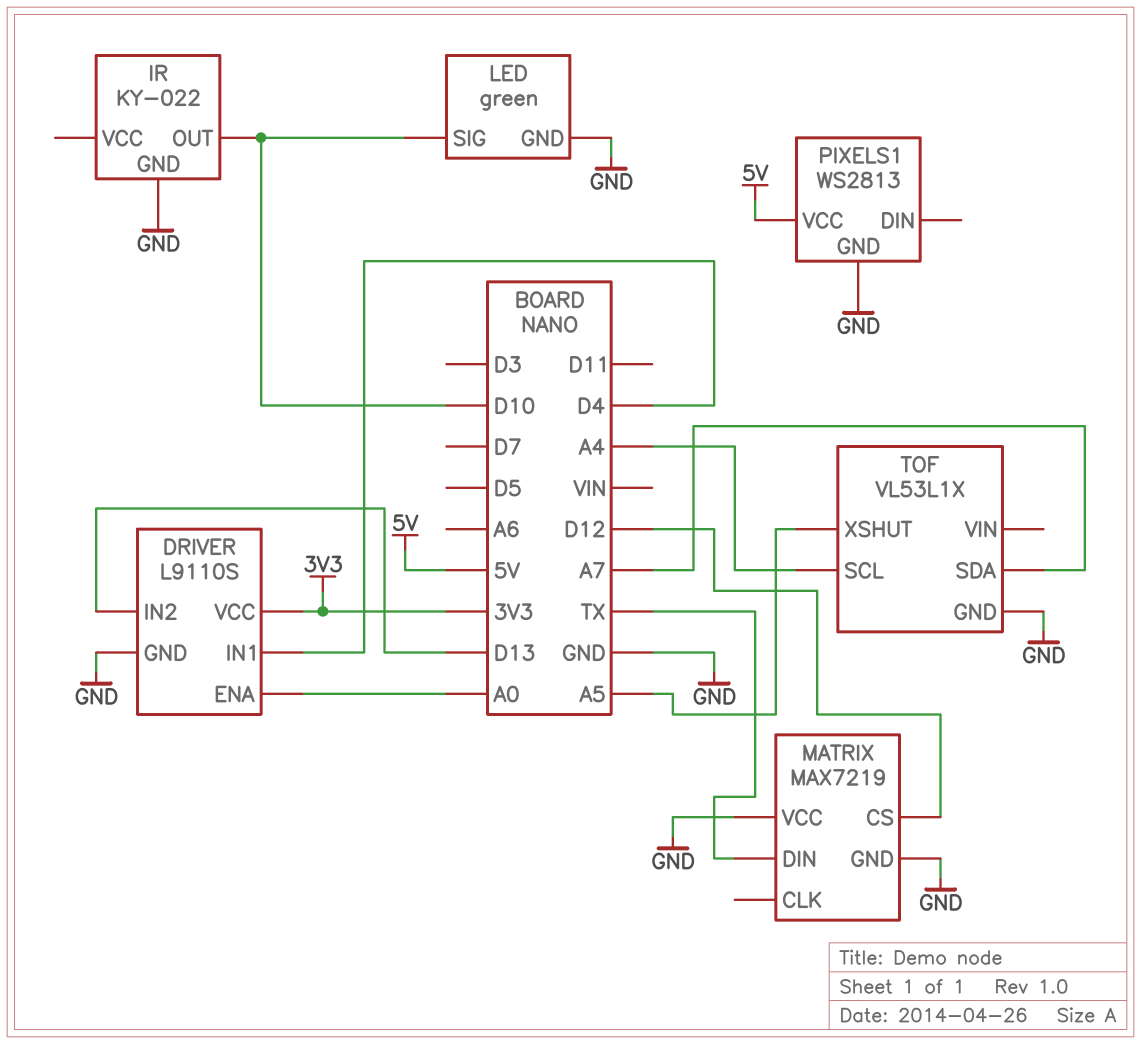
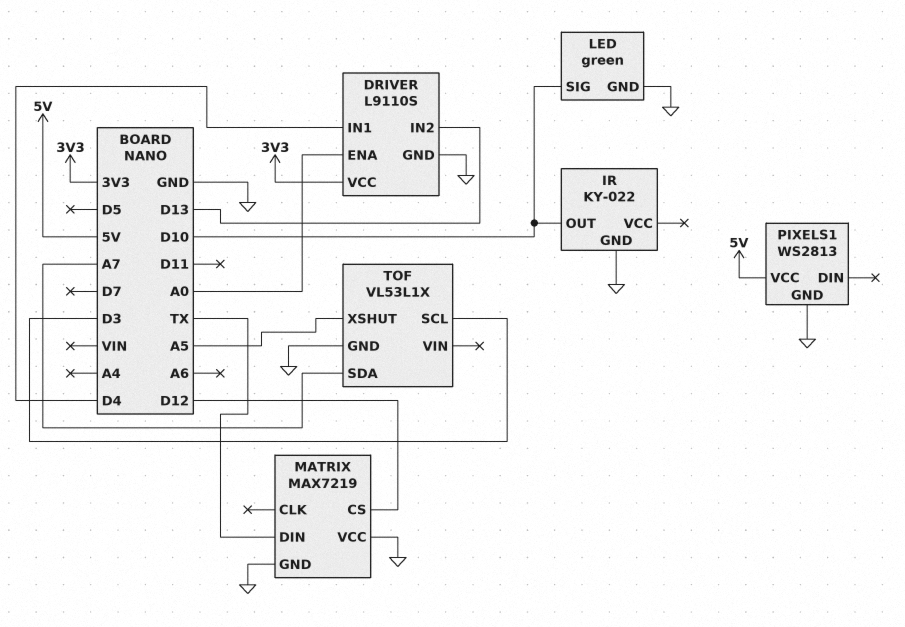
TOF pin SCL: A4 -> D3

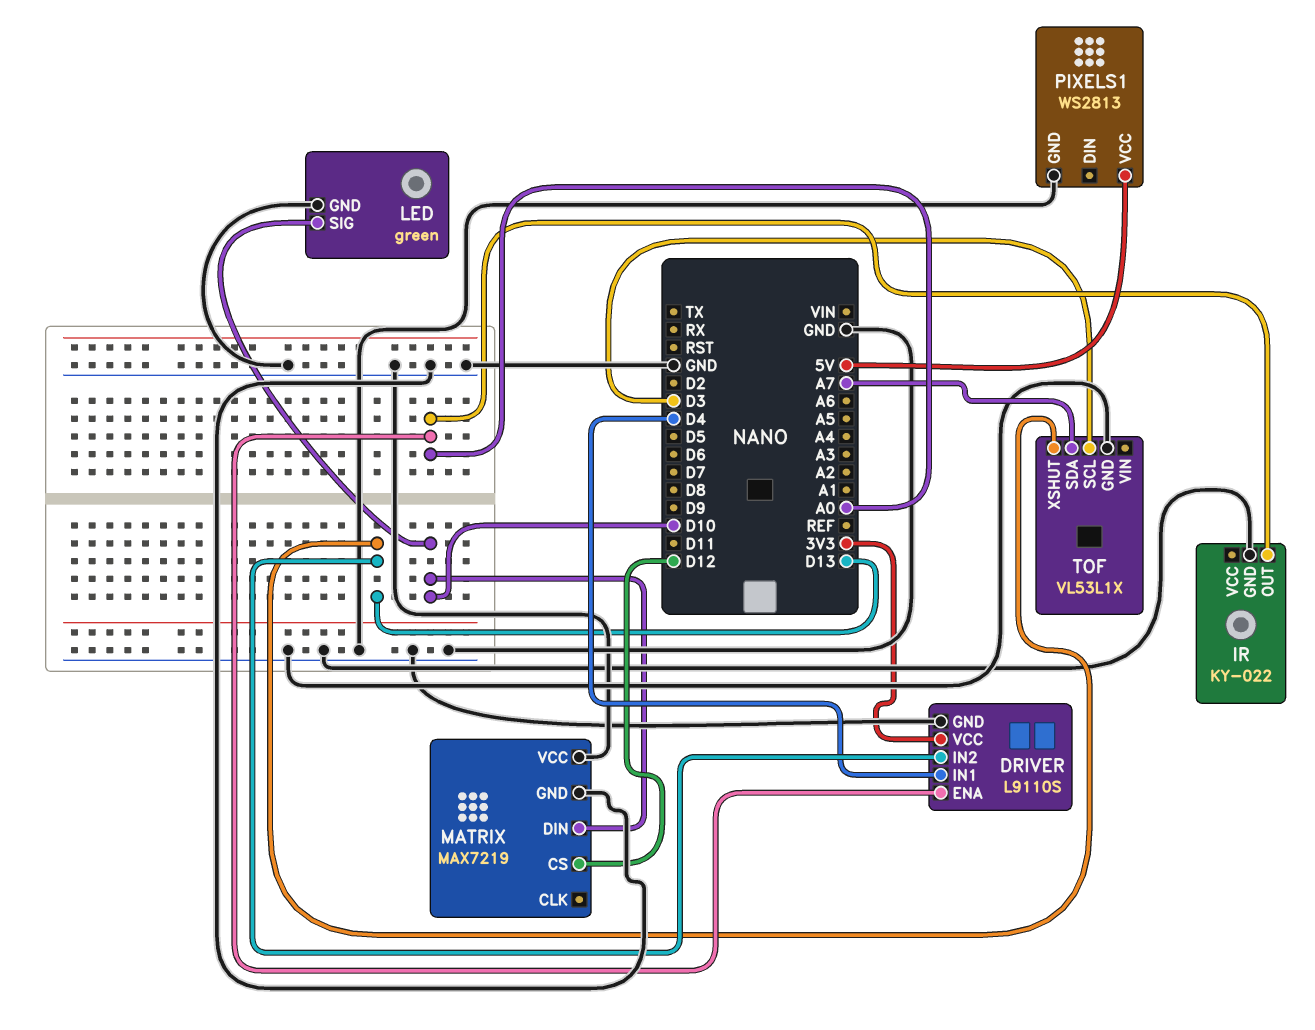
IR pin OUT: D10 -> A0
MATRIX pin DIN: TX -> D10
TOF pin XSHUT: A5 -> D13

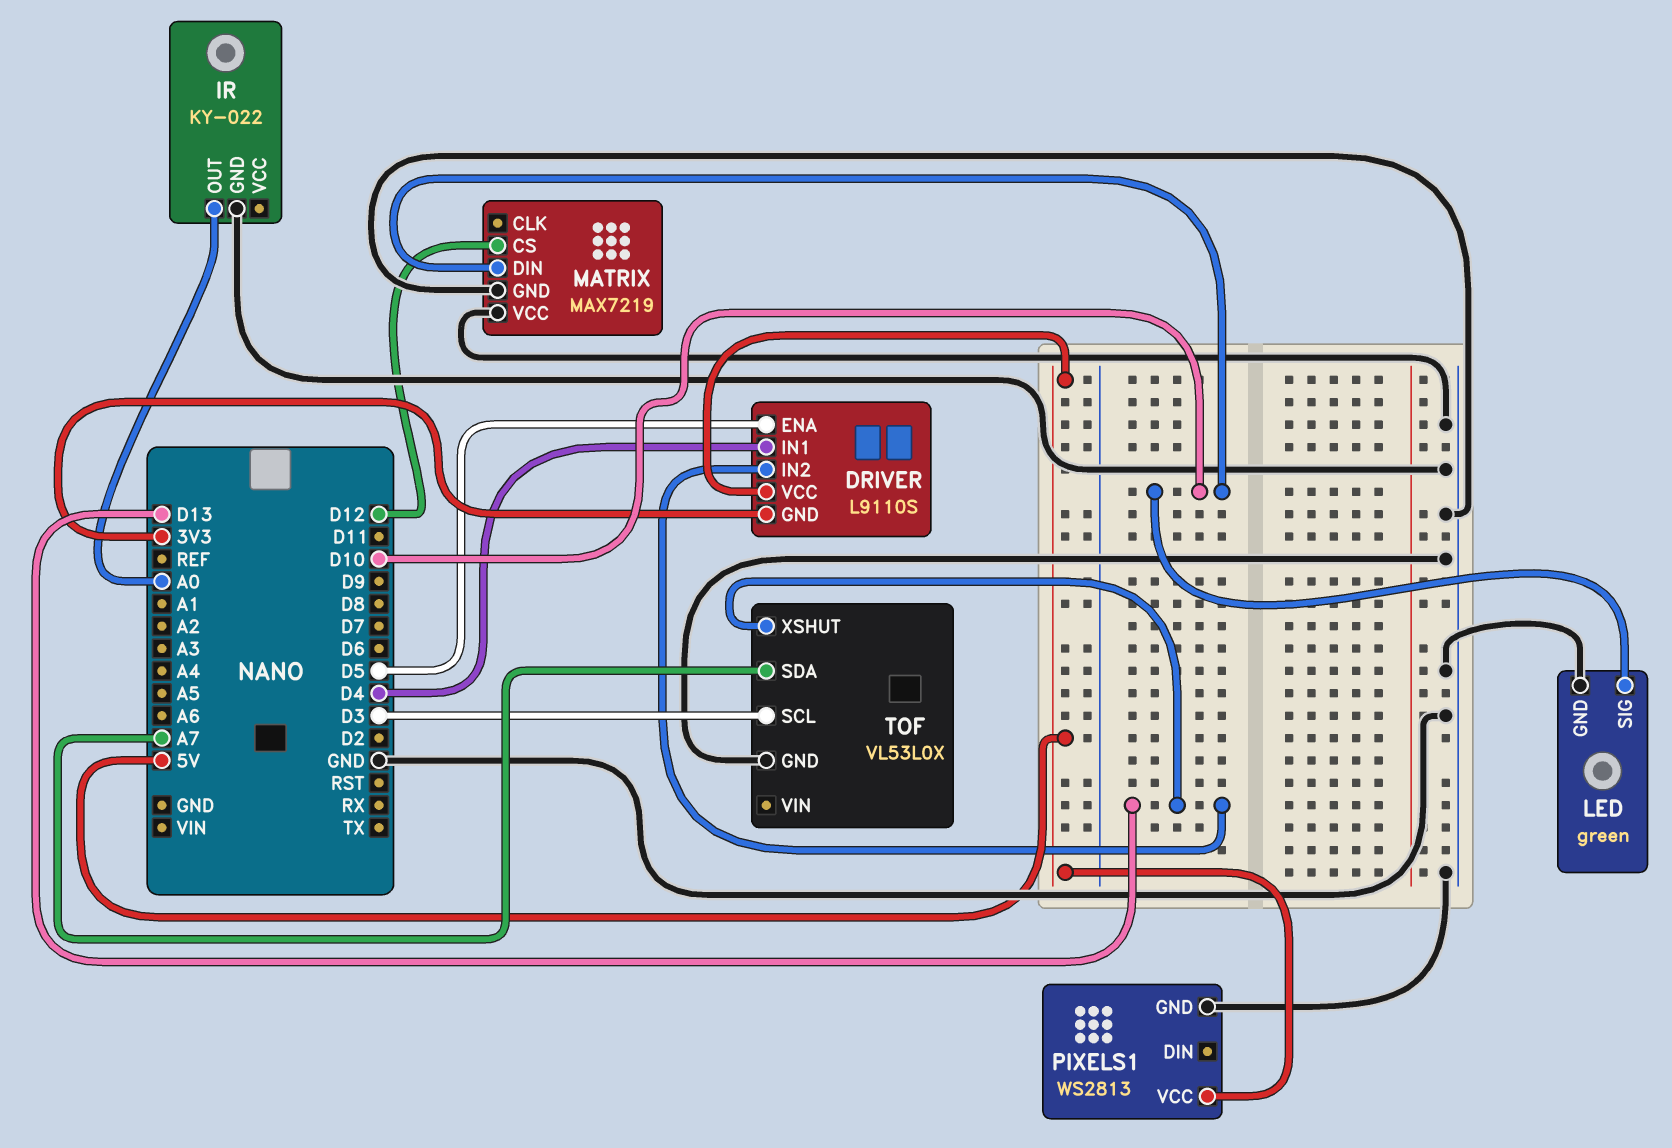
DRIVER pin ENA: A0 -> D5
DRIVER pin GND: GND -> 3V3
DRIVER pin VCC: 3V3 -> 5V
TOF: VL53L1X -> VL53L0X

